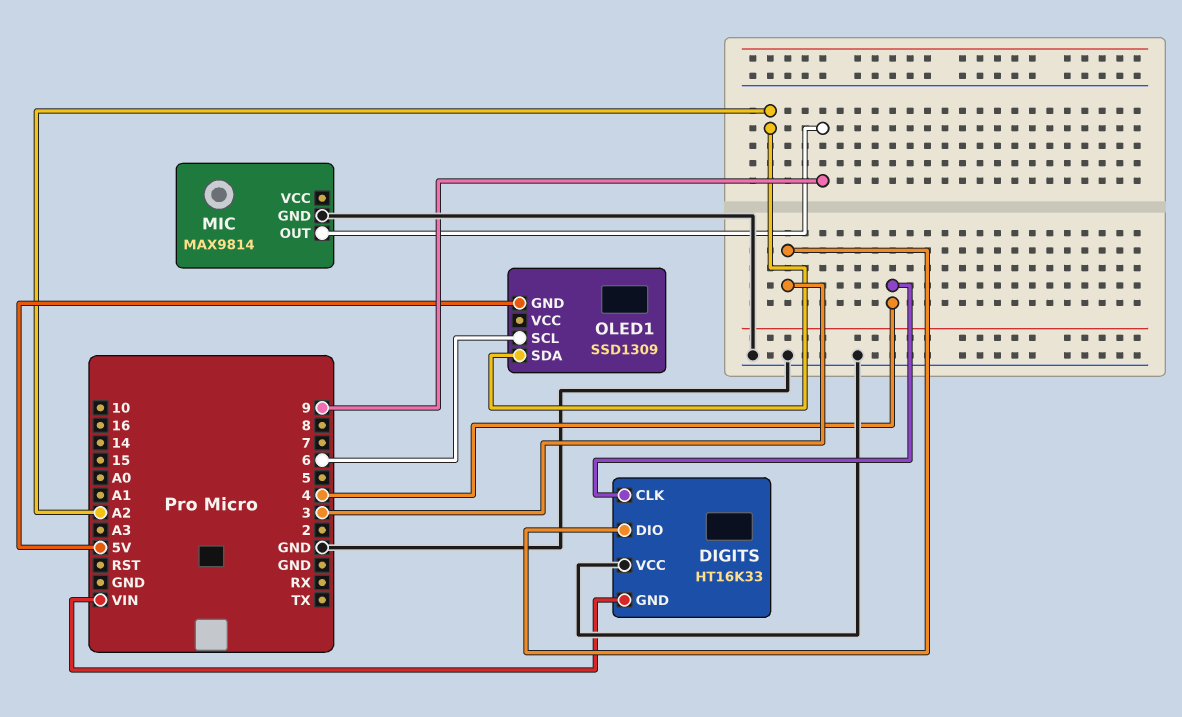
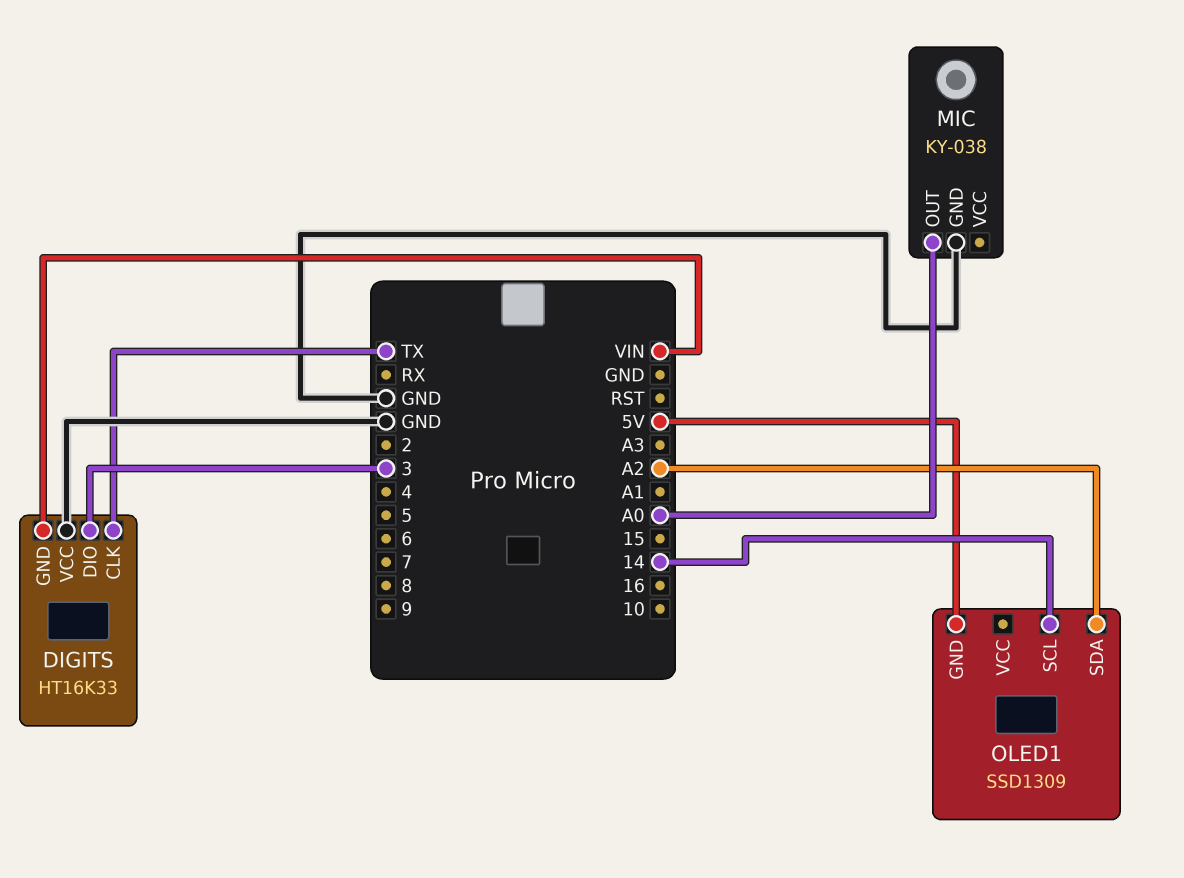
DIGITS pin CLK: 4 -> TX
MIC: MAX9814 -> KY-038
MIC pin OUT: 9 -> A0
OLED1 pin SCL: 6 -> 14

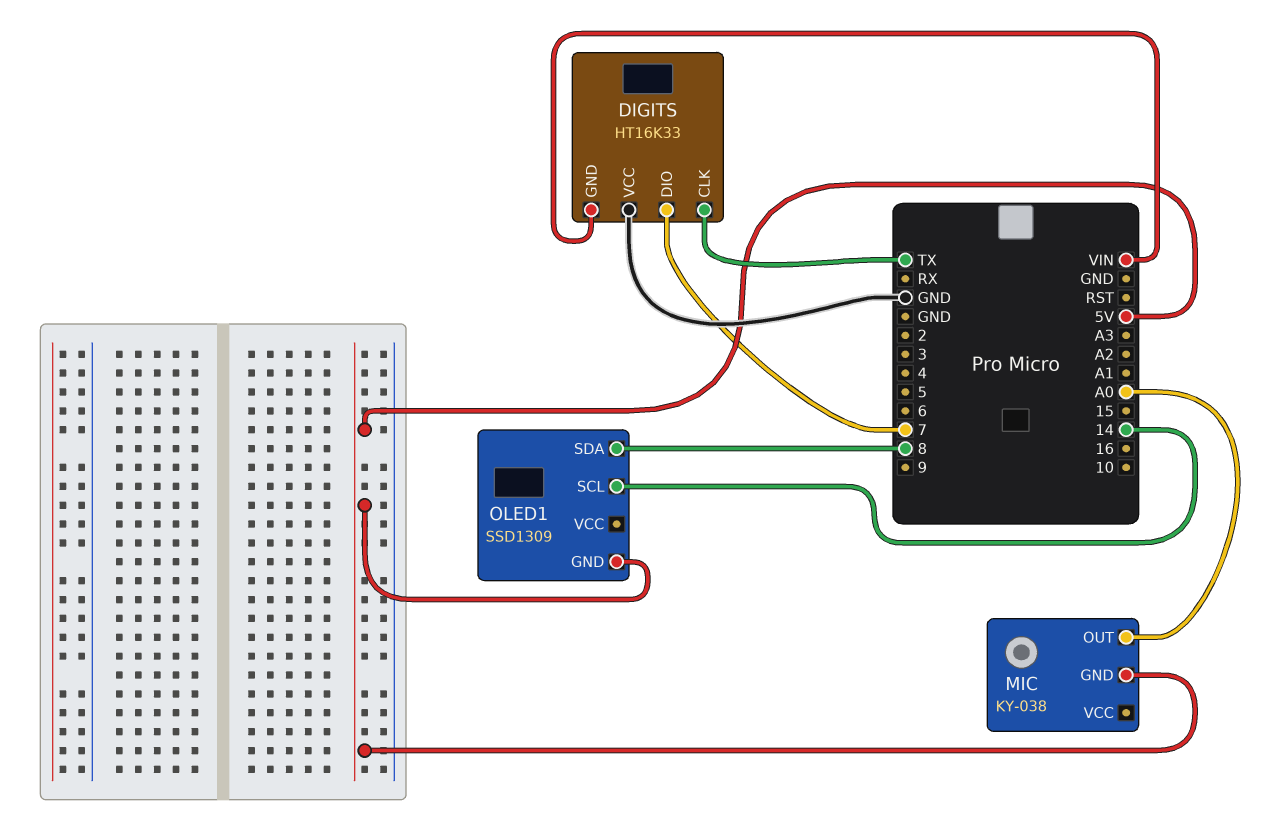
DIGITS pin DIO: 3 -> 7
MIC pin GND: GND -> 5V
OLED1 pin SDA: A2 -> 8

